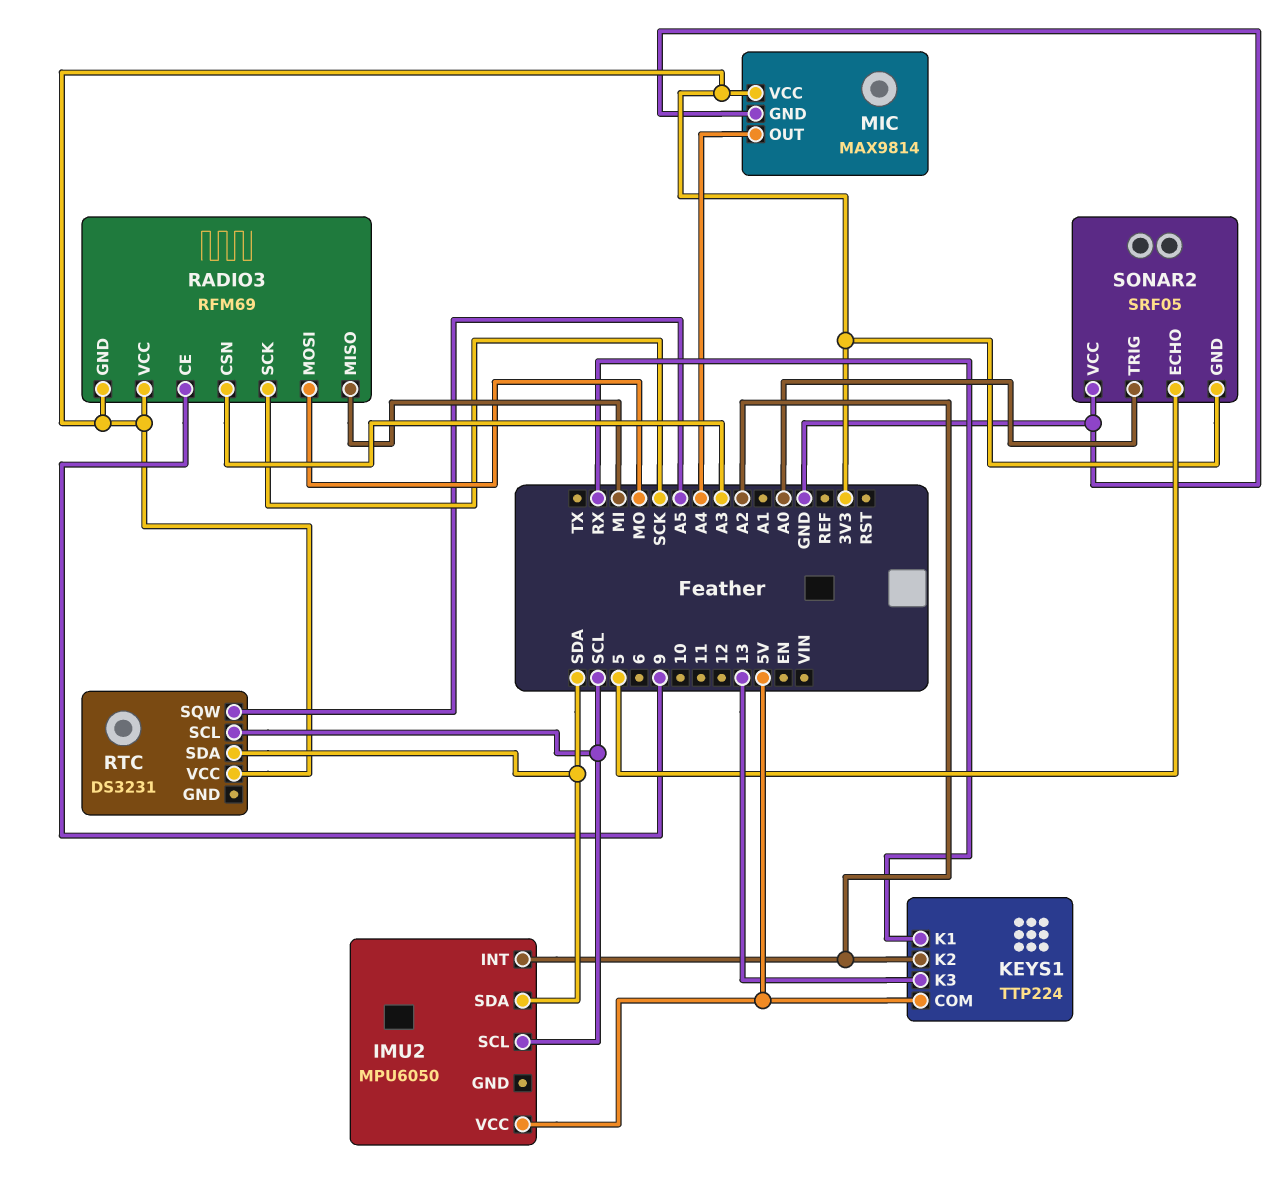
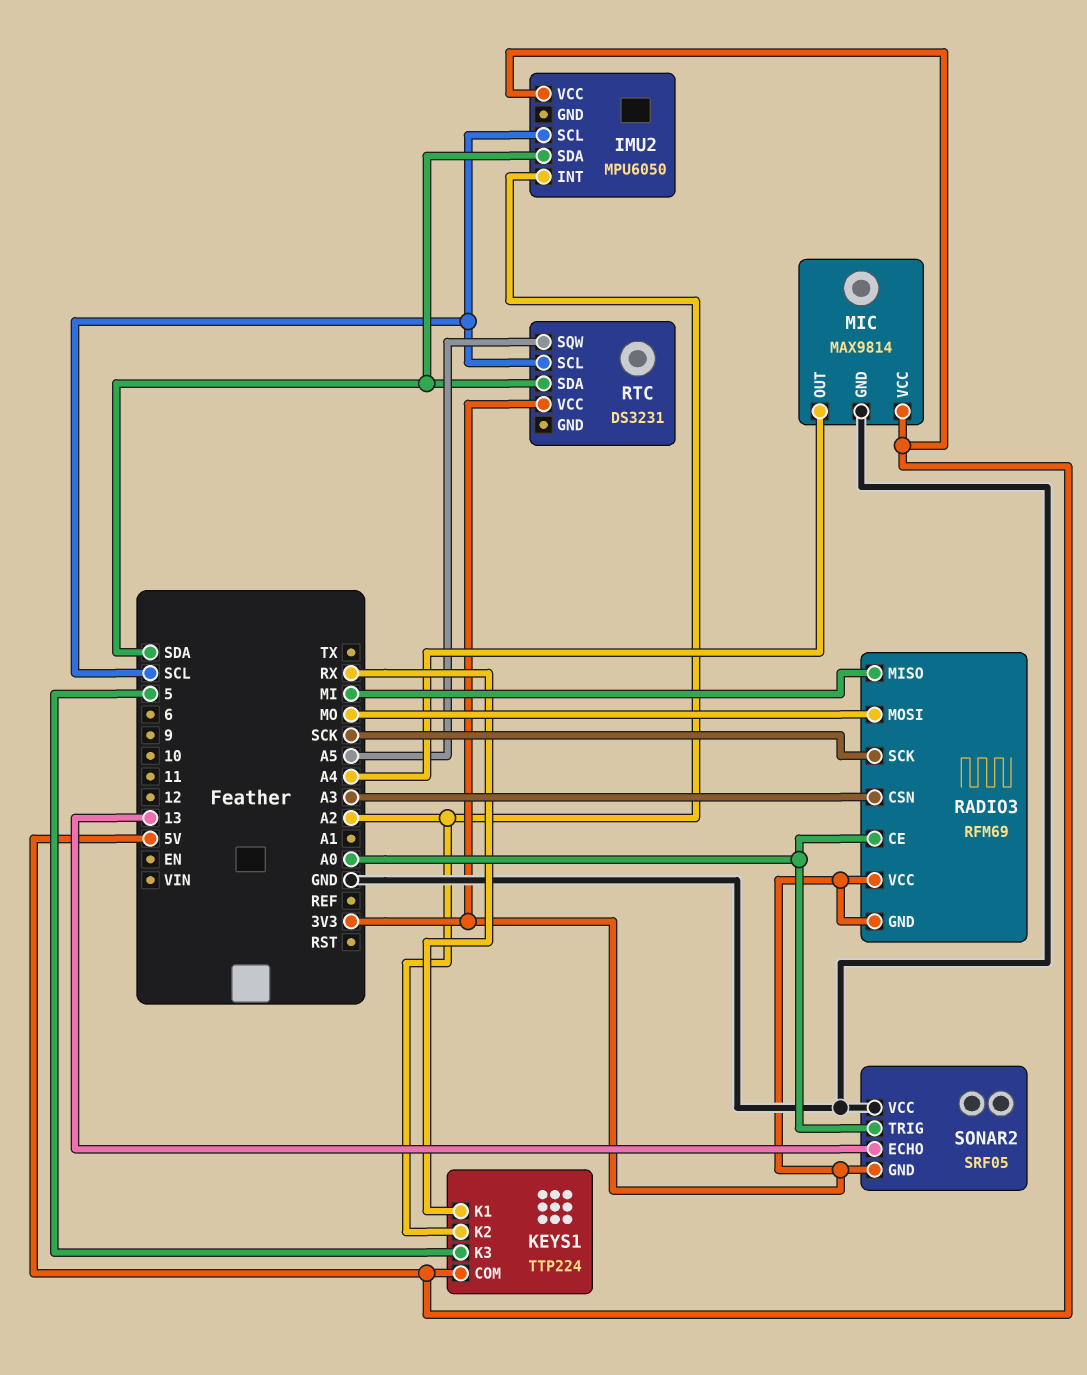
KEYS1 pin K3: 13 -> 5
MIC pin VCC: 3V3 -> 5V
RADIO3 pin CE: 9 -> A0
SONAR2 pin ECHO: 5 -> 13

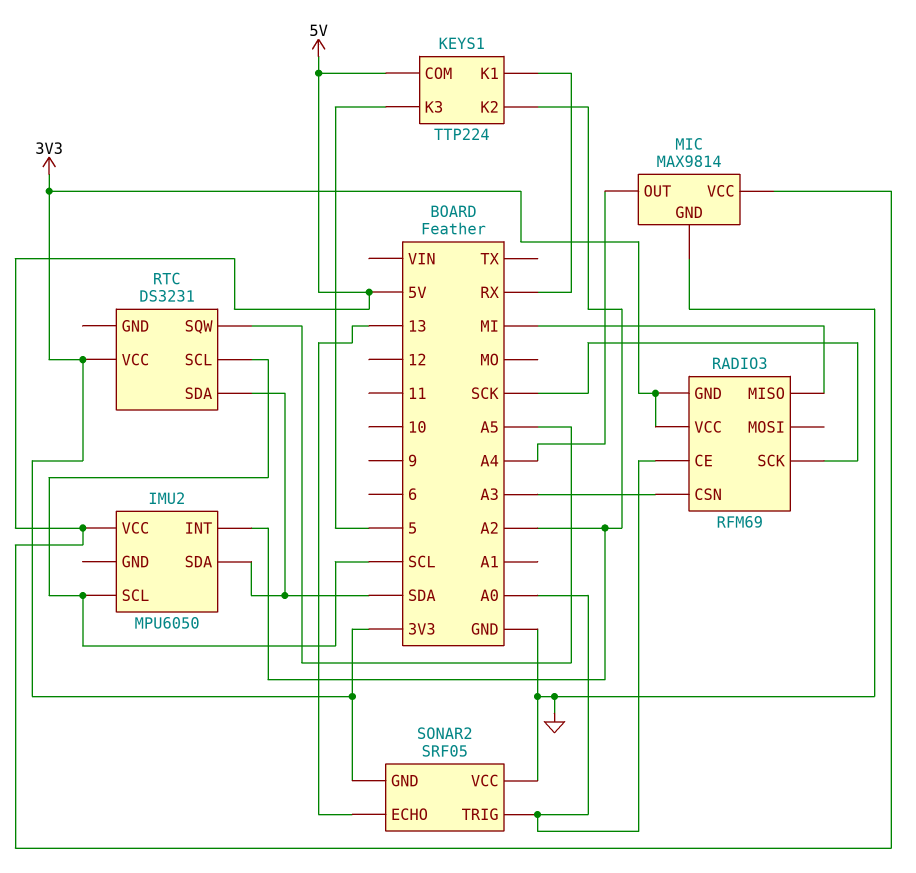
RADIO3 pin MOSI: MO -> none

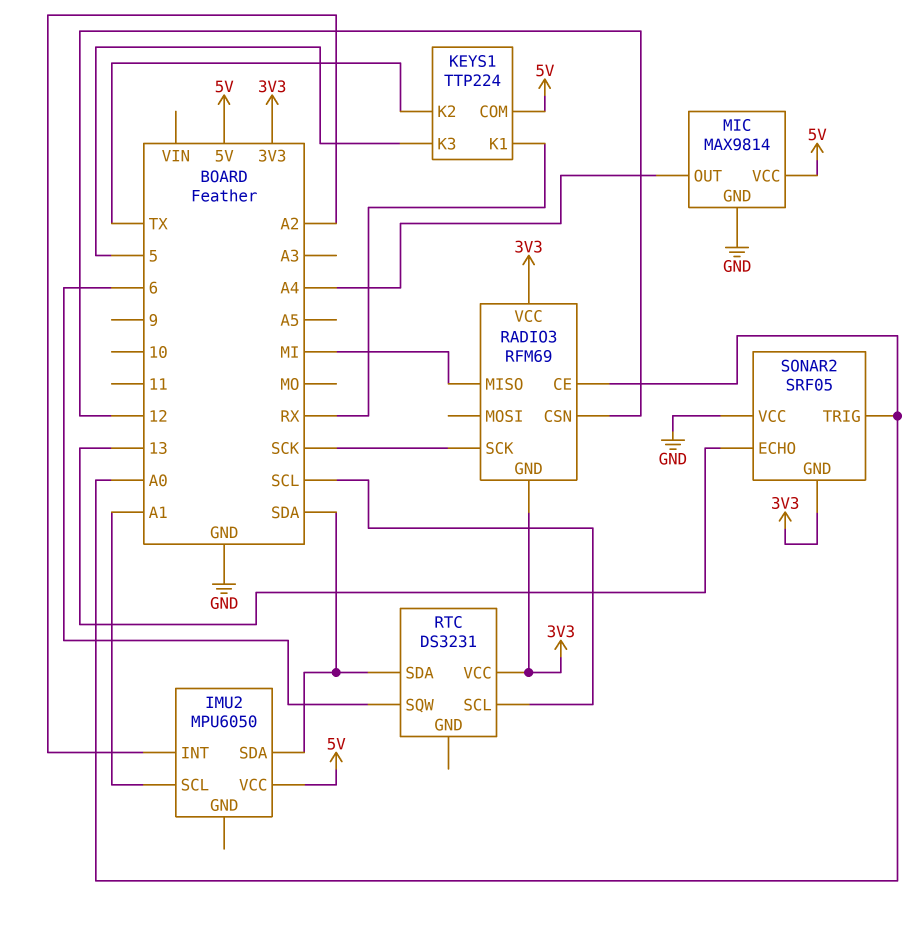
IMU2 pin SCL: SCL -> A1
KEYS1 pin K2: A2 -> TX
RADIO3 pin CSN: A3 -> 12
RTC pin SQW: A5 -> 6

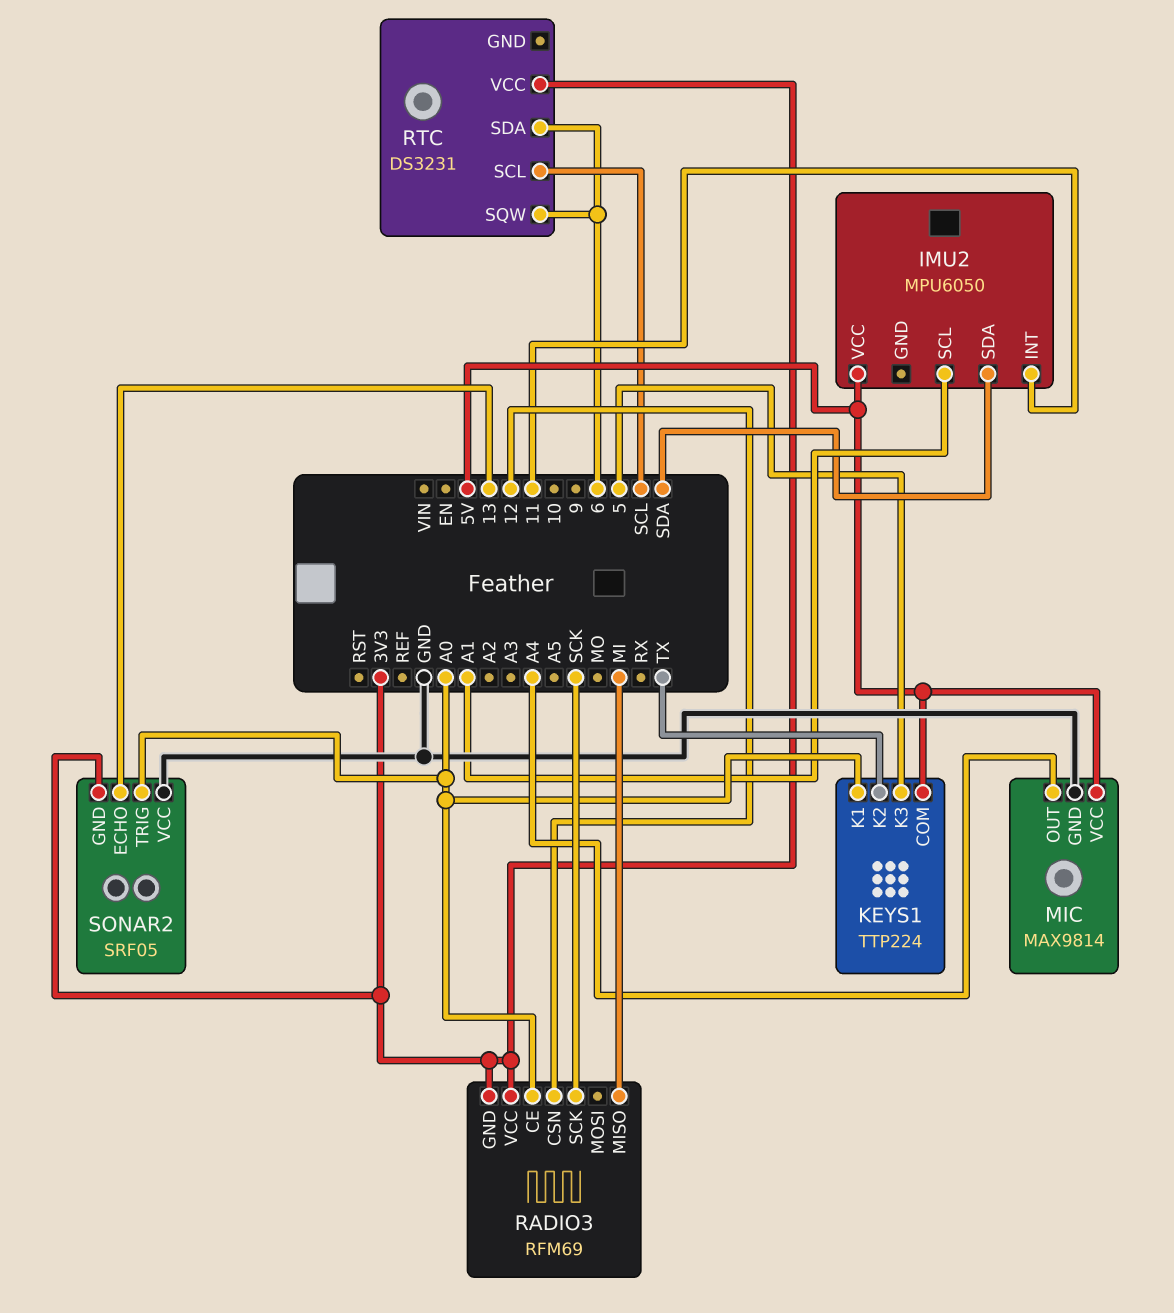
IMU2 pin INT: A2 -> 11
KEYS1 pin K1: RX -> A0
RTC pin SDA: SDA -> 6

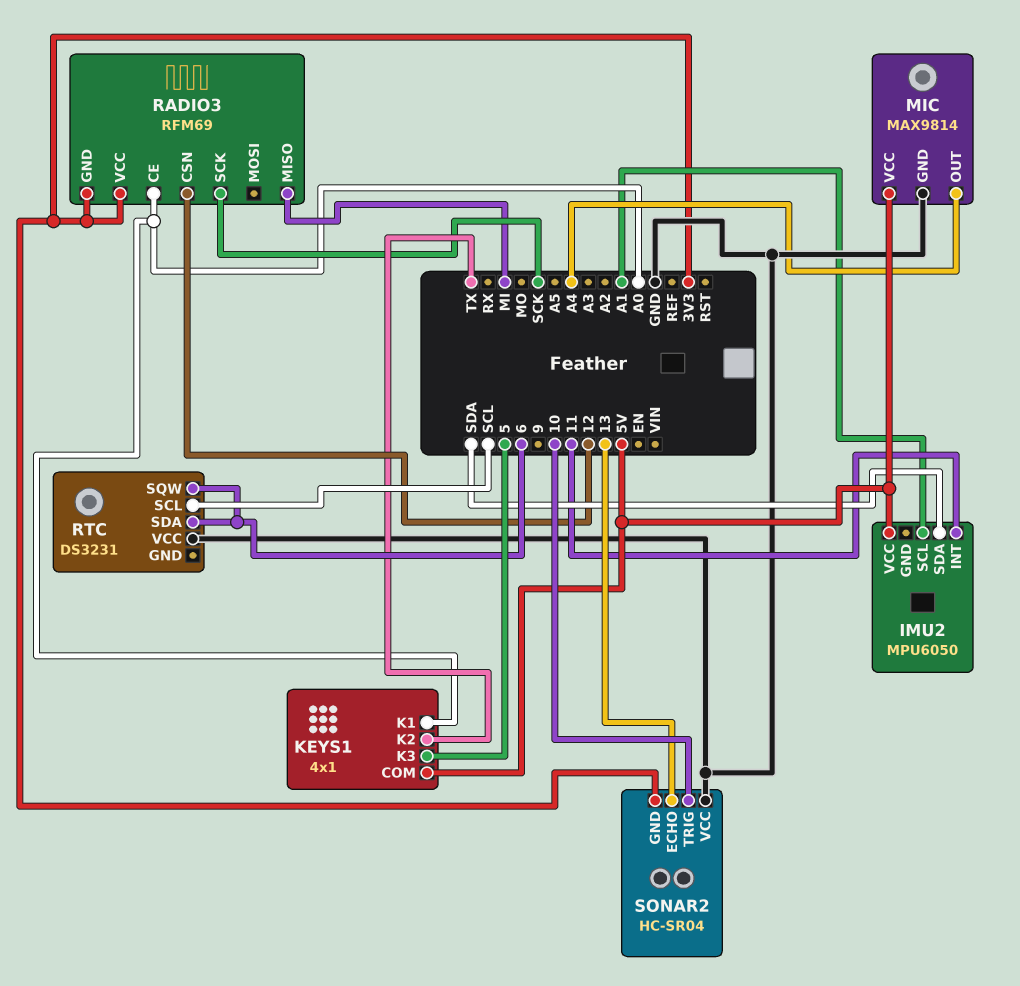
KEYS1: TTP224 -> 4x1
RTC pin VCC: 3V3 -> GND
SONAR2: SRF05 -> HC-SR04
SONAR2 pin TRIG: A0 -> 10

